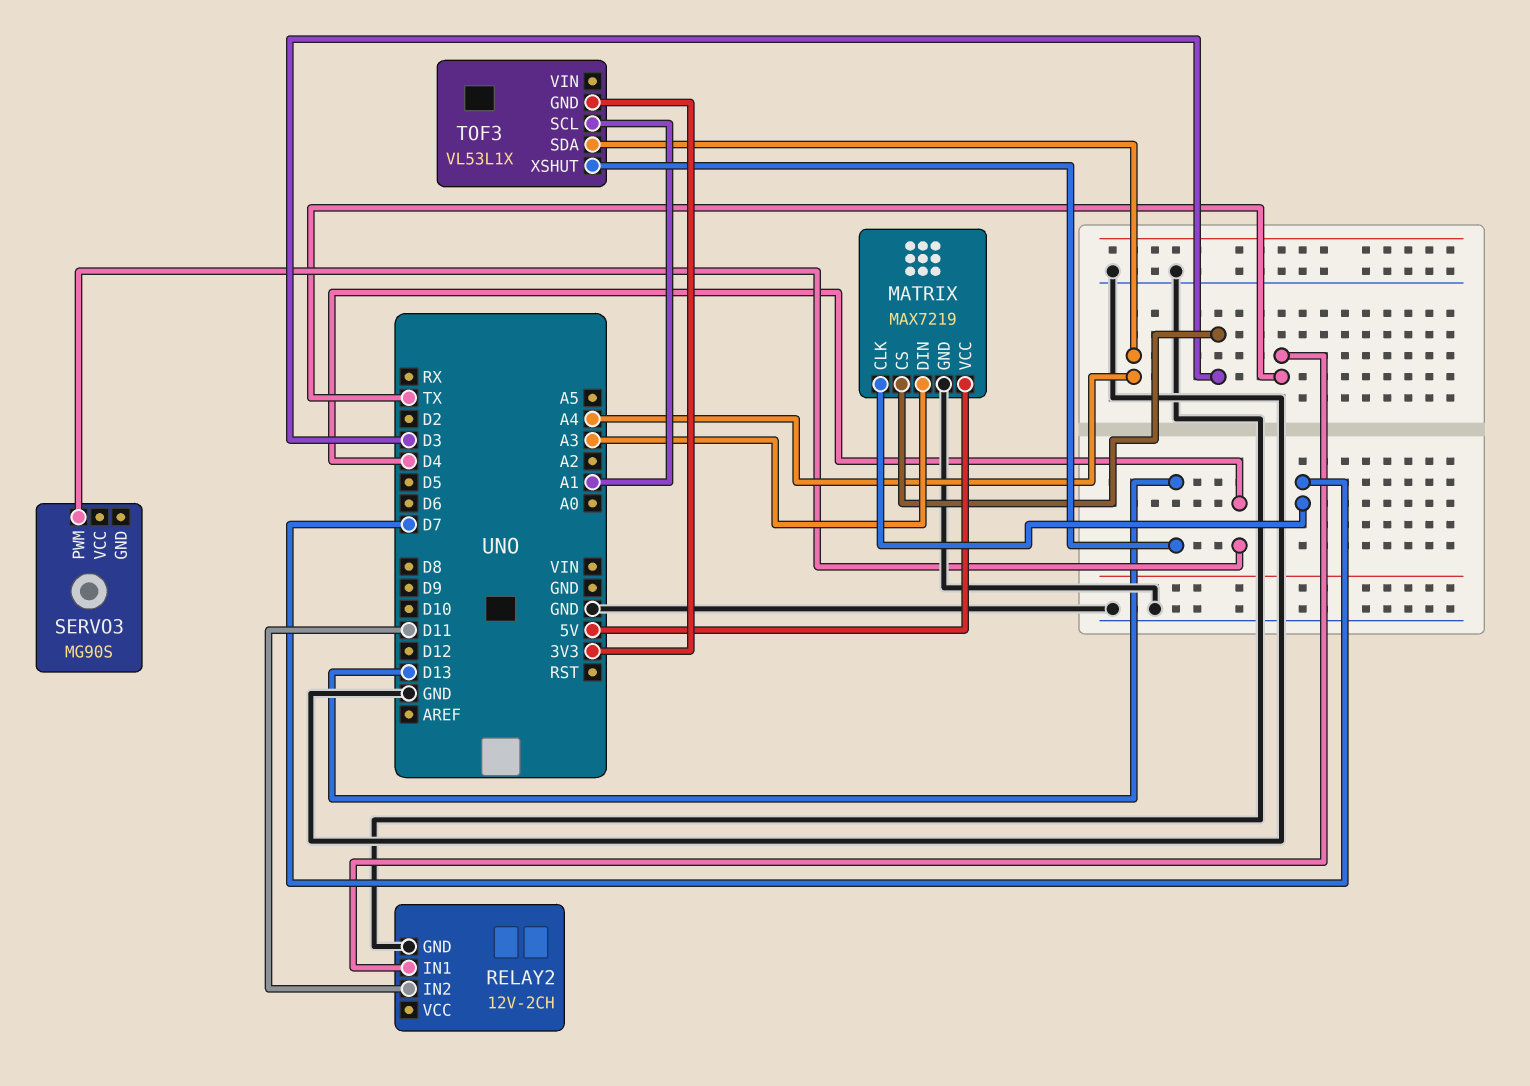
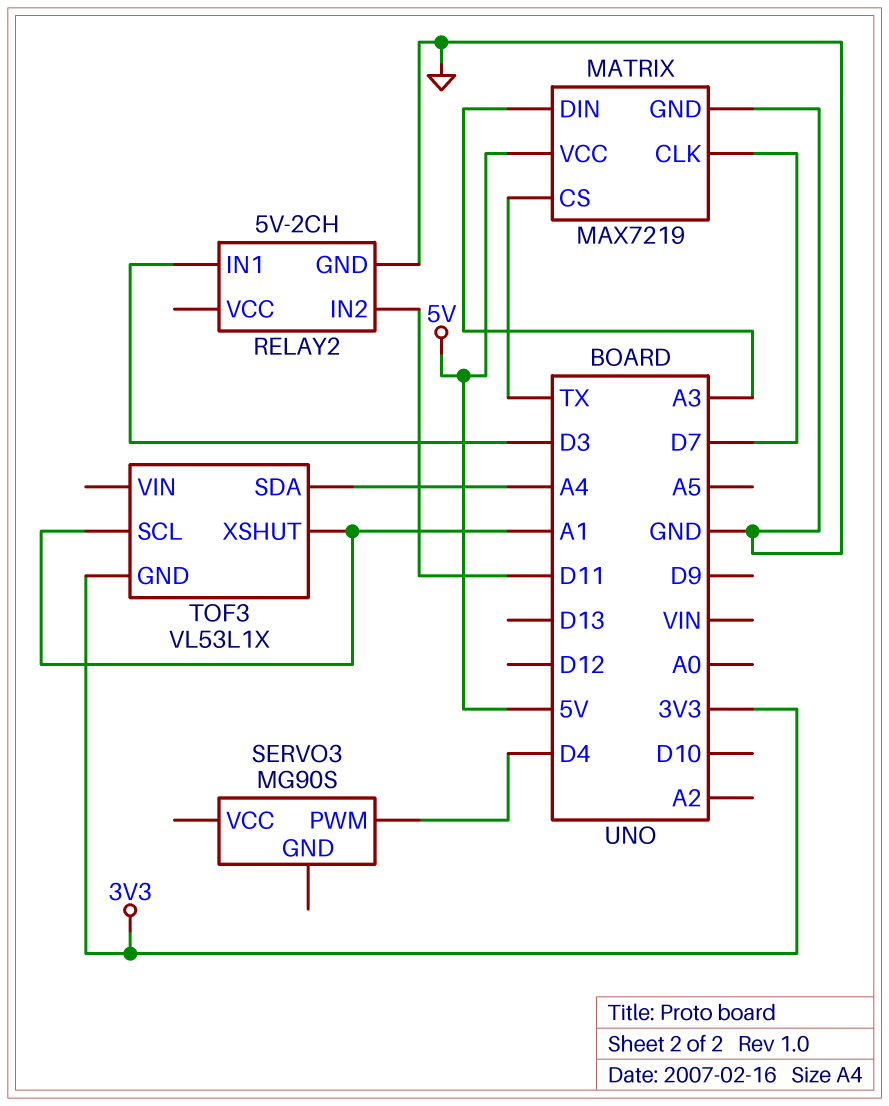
MATRIX pin CS: D3 -> TX
RELAY2: 12V-2CH -> 5V-2CH
RELAY2 pin IN1: TX -> D3
TOF3 pin XSHUT: D13 -> A1

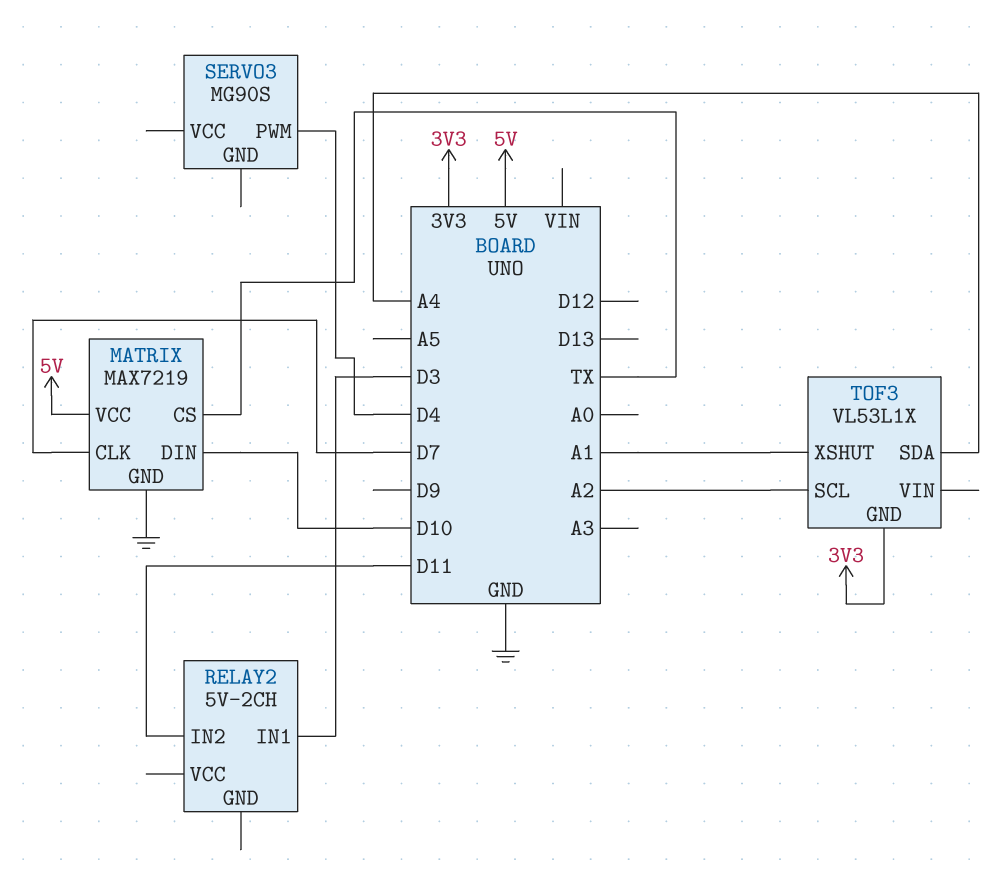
MATRIX pin DIN: A3 -> D10
RELAY2 pin GND: GND -> none
TOF3 pin SCL: A1 -> A2

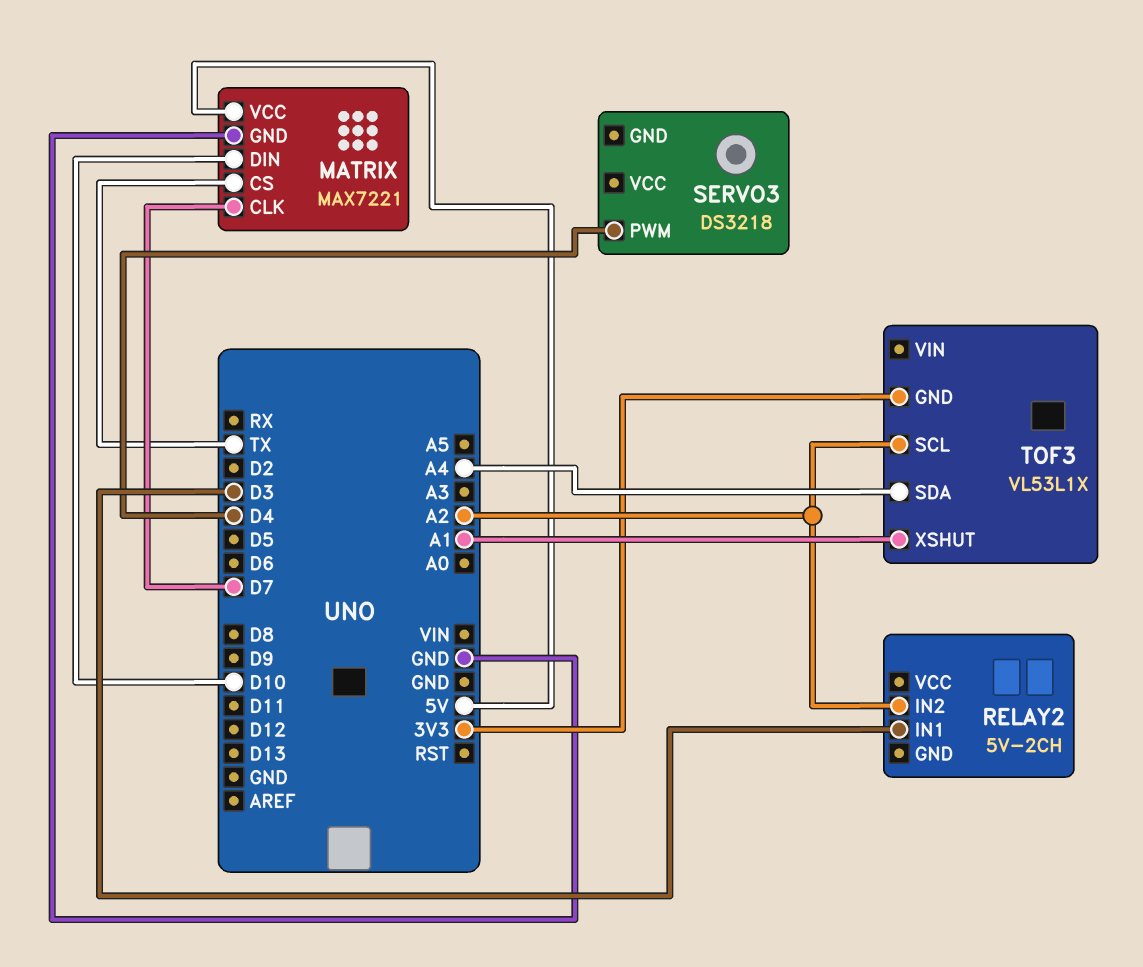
MATRIX: MAX7219 -> MAX7221
RELAY2 pin IN2: D11 -> A2
SERVO3: MG90S -> DS3218

